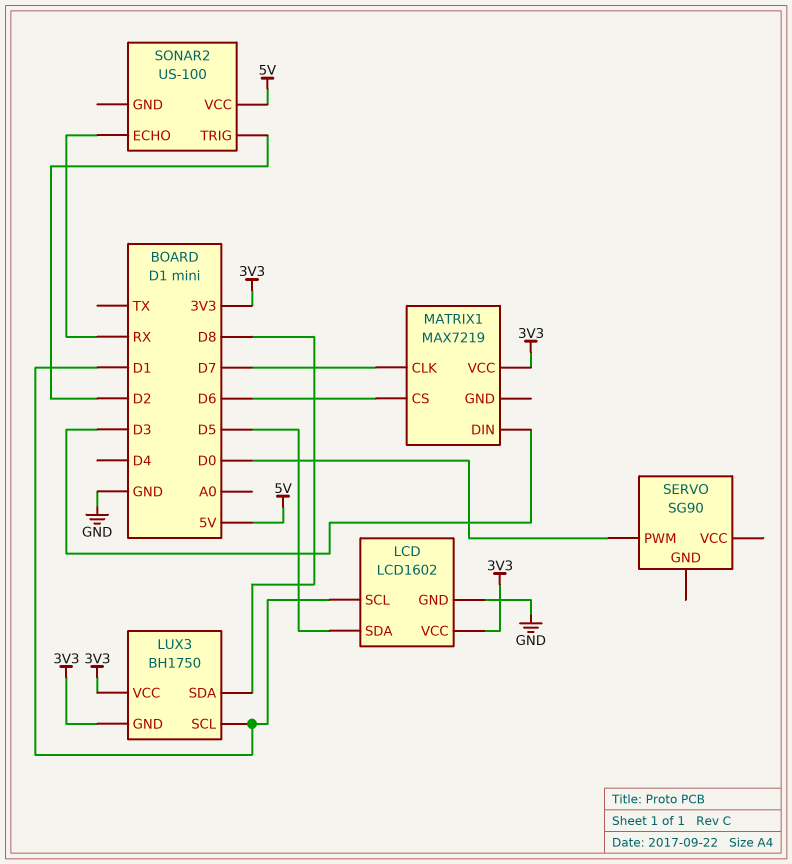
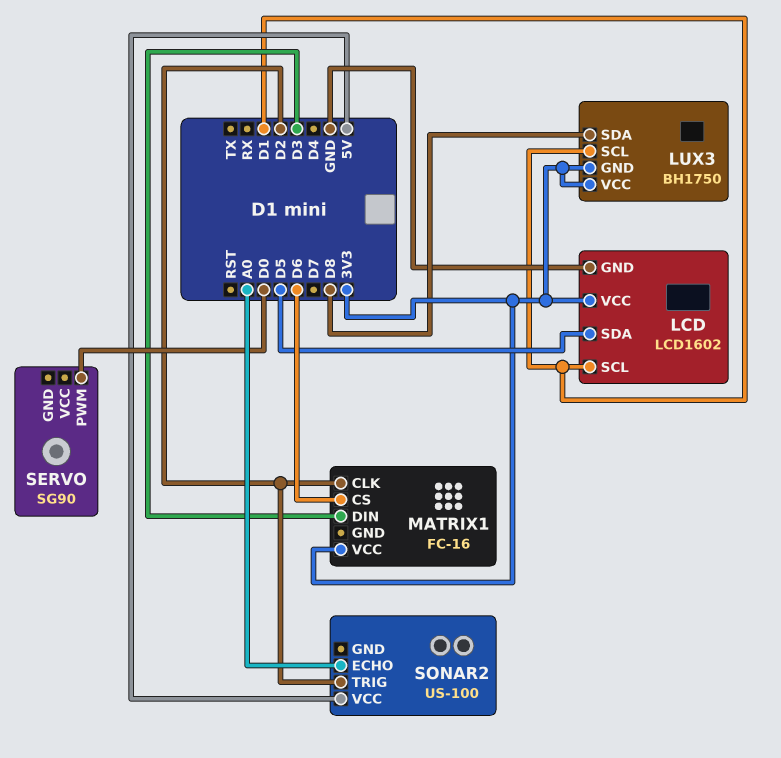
MATRIX1: MAX7219 -> FC-16
MATRIX1 pin CLK: D7 -> D2
SONAR2 pin ECHO: RX -> A0

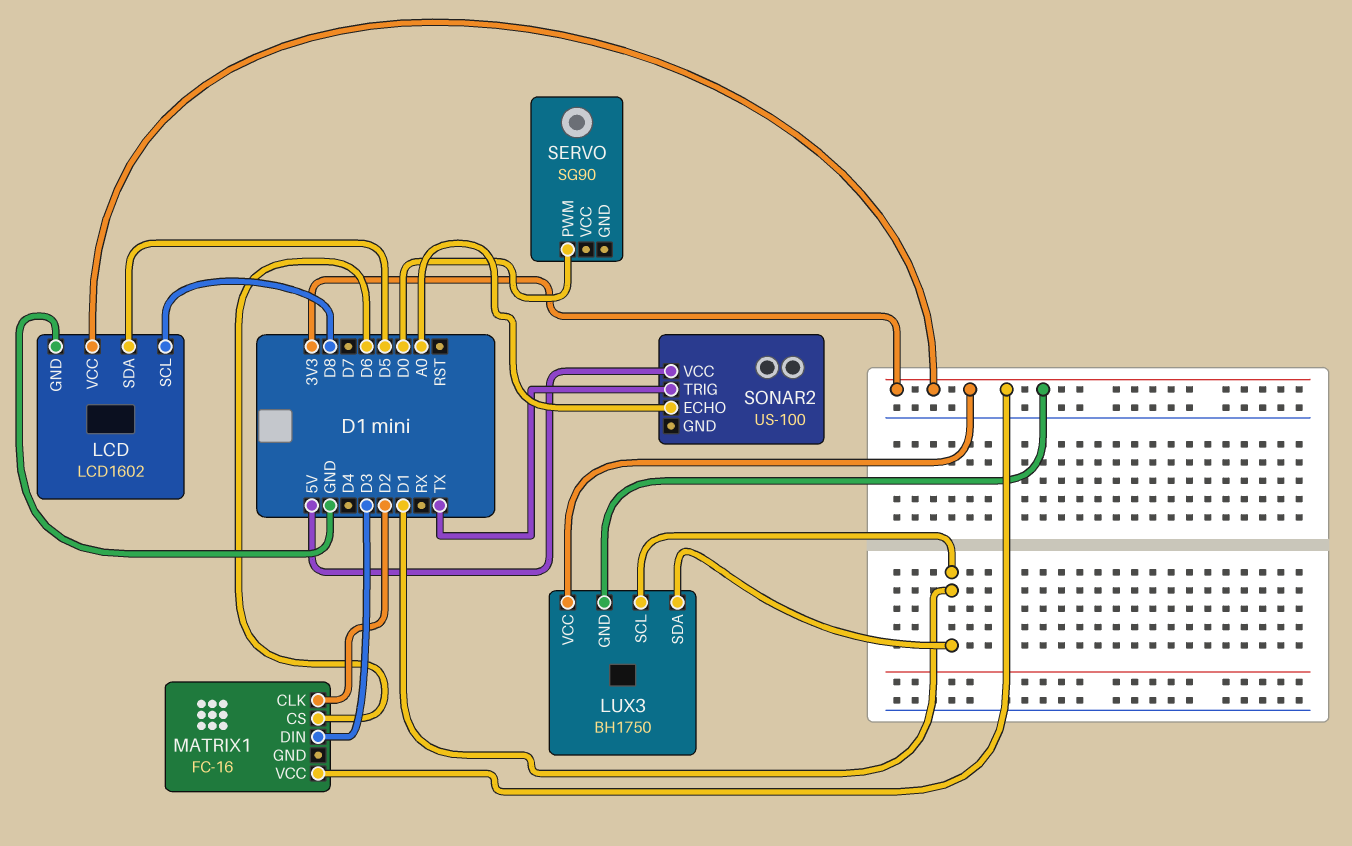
LCD pin SCL: D1 -> D8
LUX3 pin SDA: D8 -> D1
SONAR2 pin TRIG: D2 -> TX

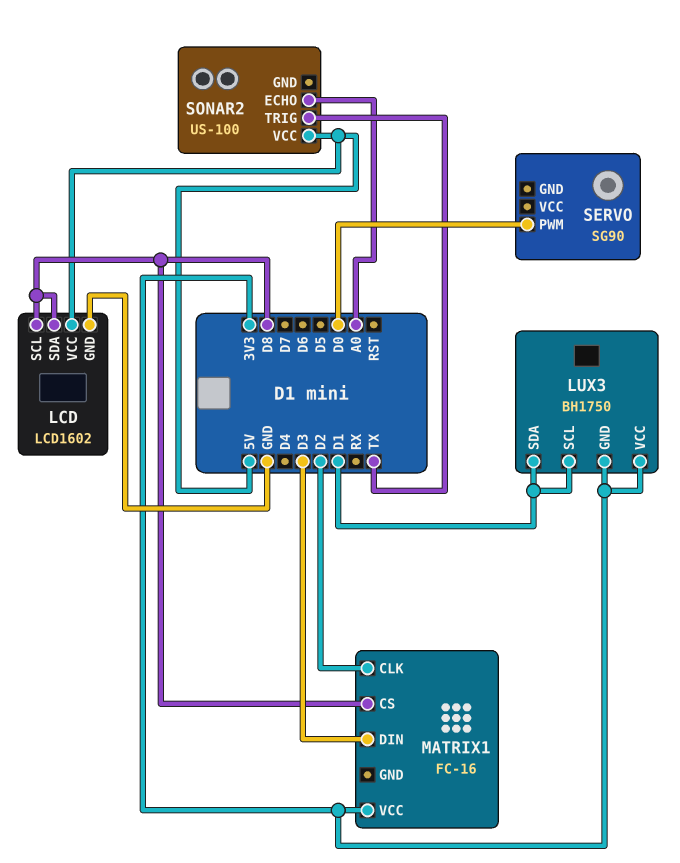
LCD pin SDA: D5 -> D8
LCD pin VCC: 3V3 -> 5V
MATRIX1 pin CS: D6 -> D8

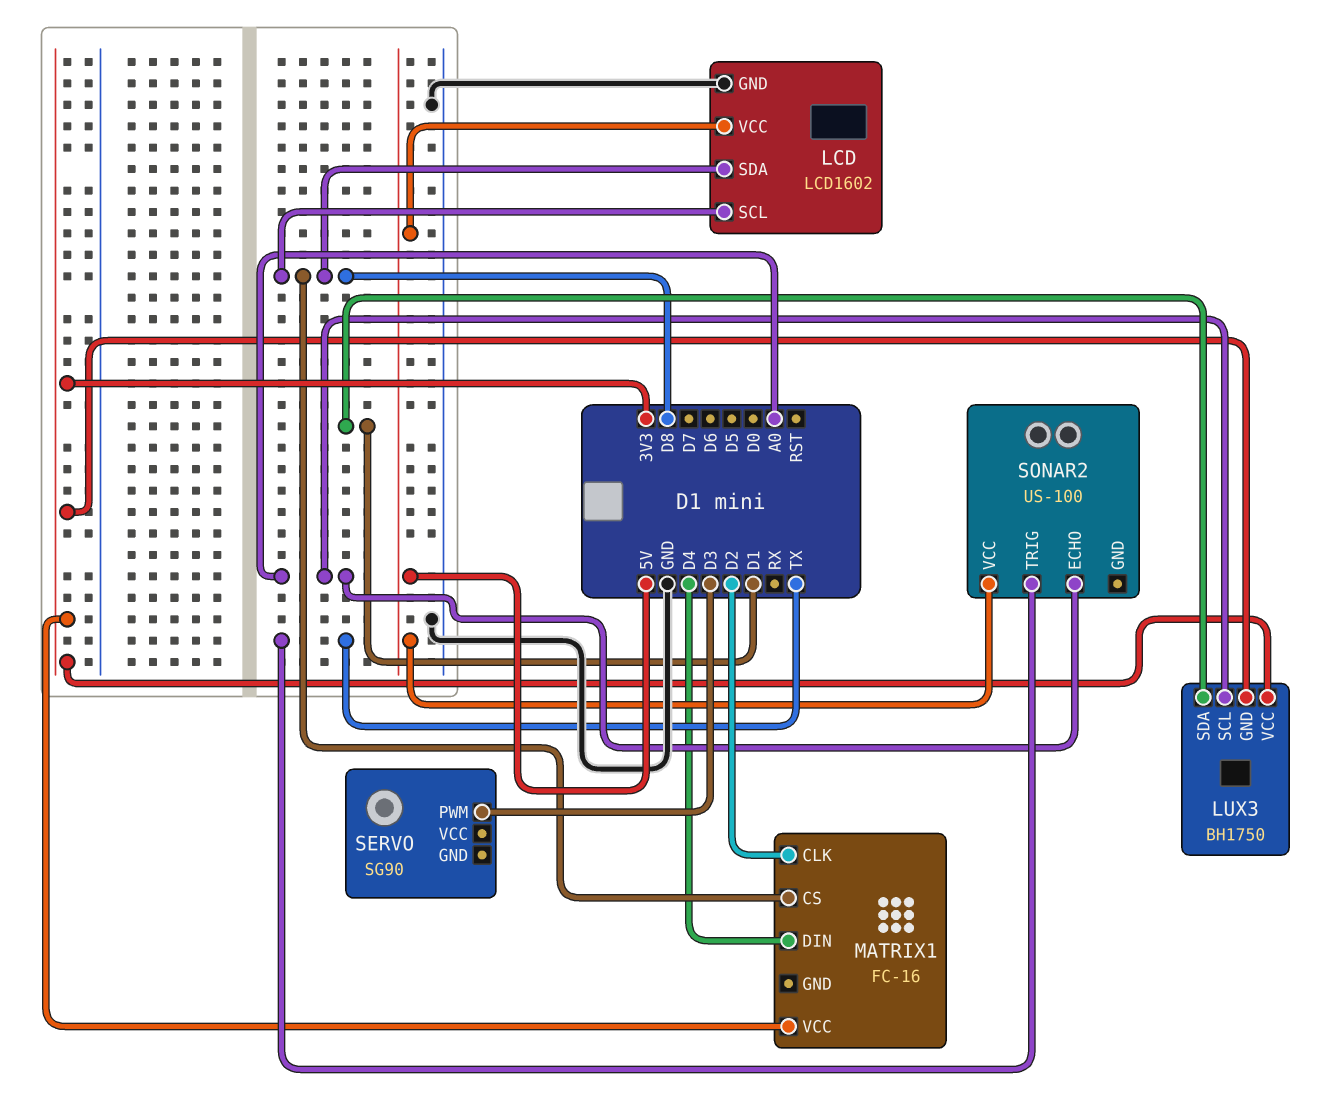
LUX3 pin SCL: D1 -> A0
MATRIX1 pin DIN: D3 -> D4
SERVO pin PWM: D0 -> D3

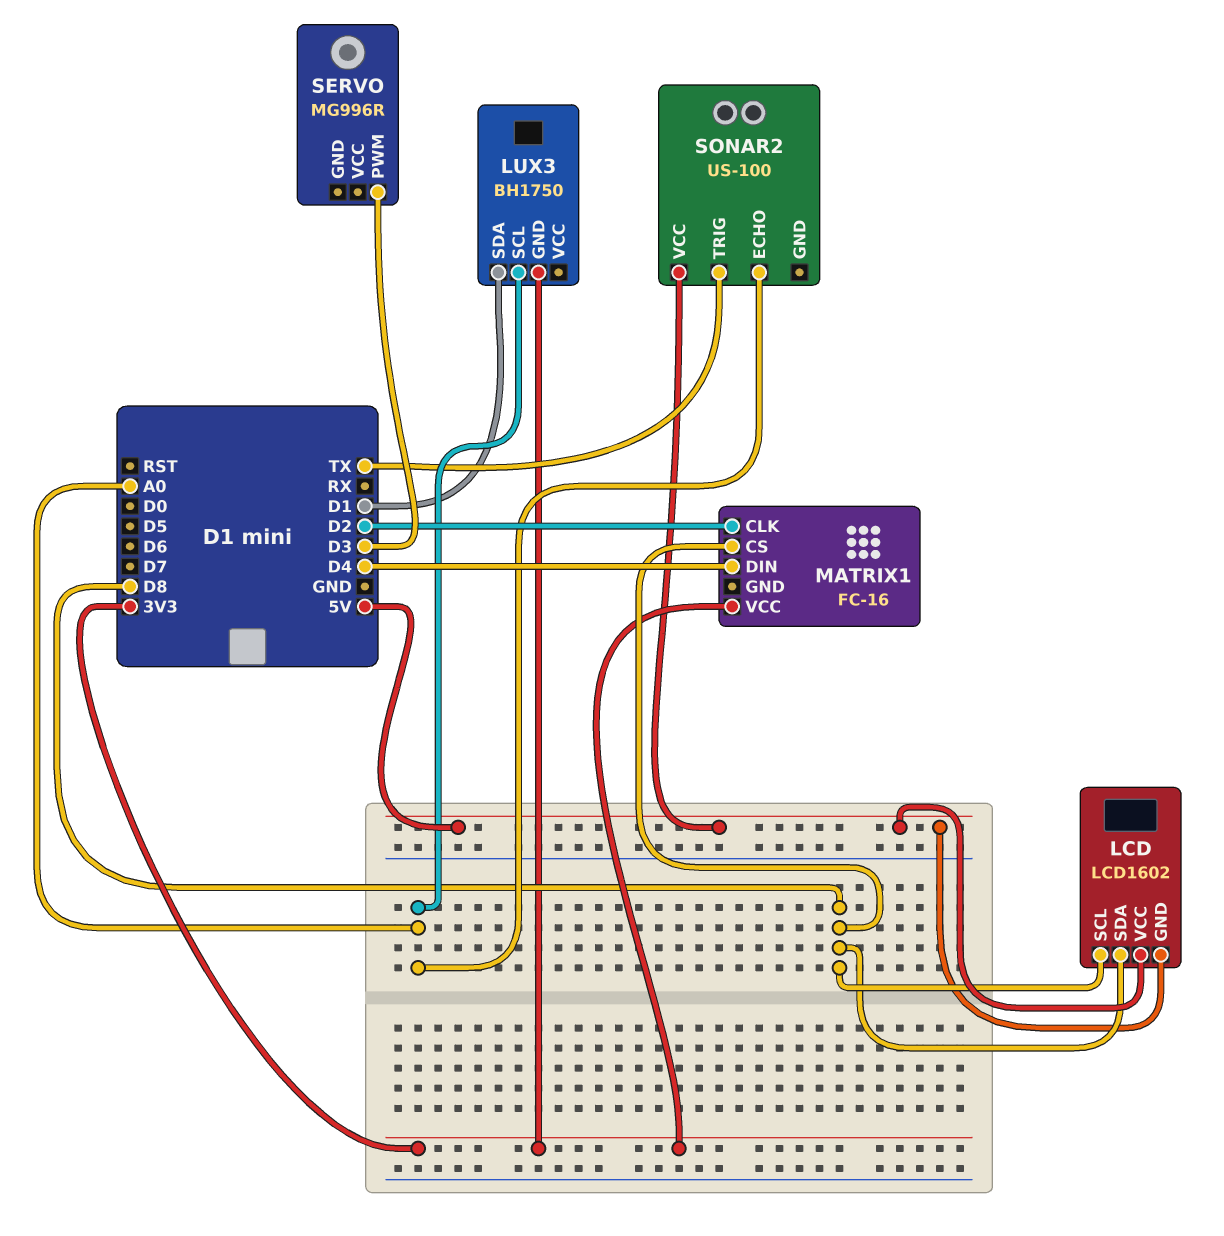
LCD pin GND: GND -> 5V
LUX3 pin VCC: 3V3 -> none
SERVO: SG90 -> MG996R

